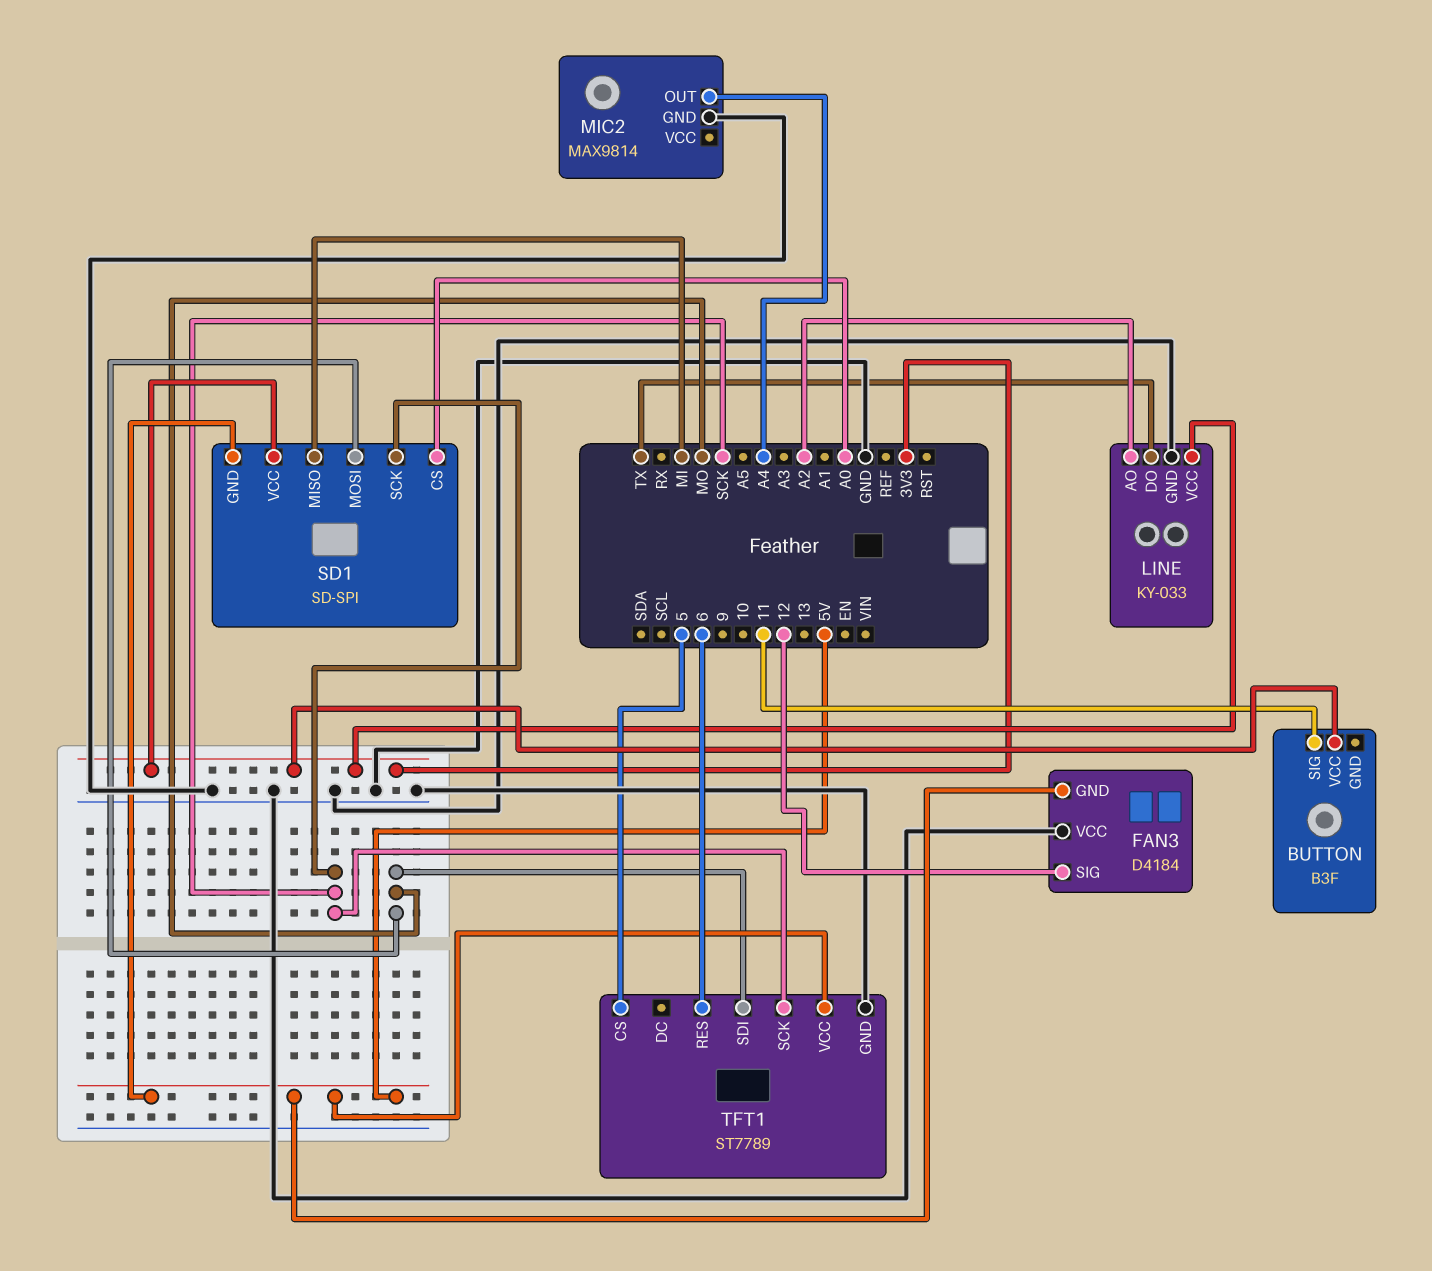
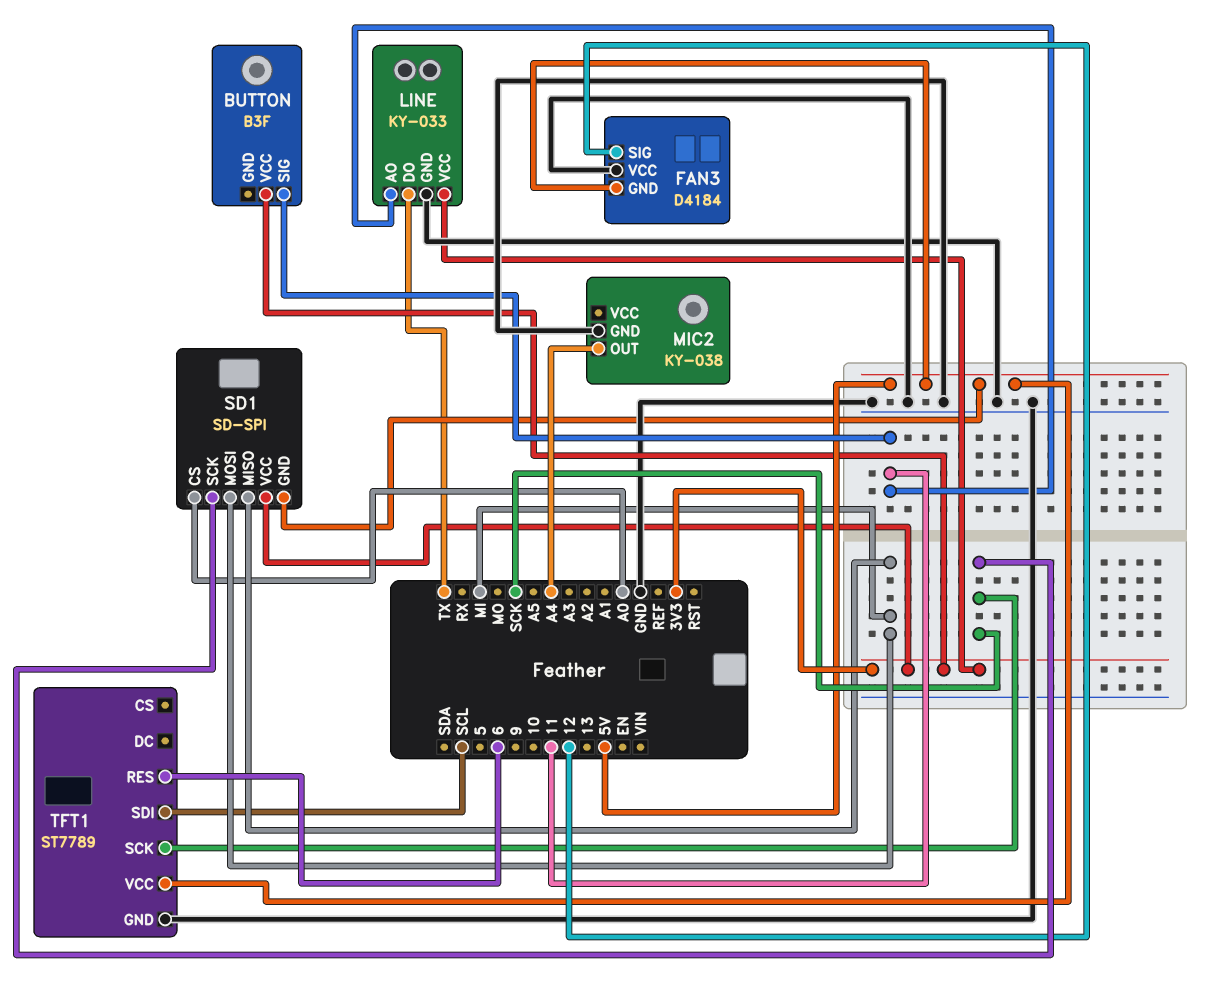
LINE pin AO: A2 -> 11
MIC2: MAX9814 -> KY-038
SD1 pin MOSI: MO -> MI
TFT1 pin CS: 5 -> none
TFT1 pin SDI: MO -> SCL

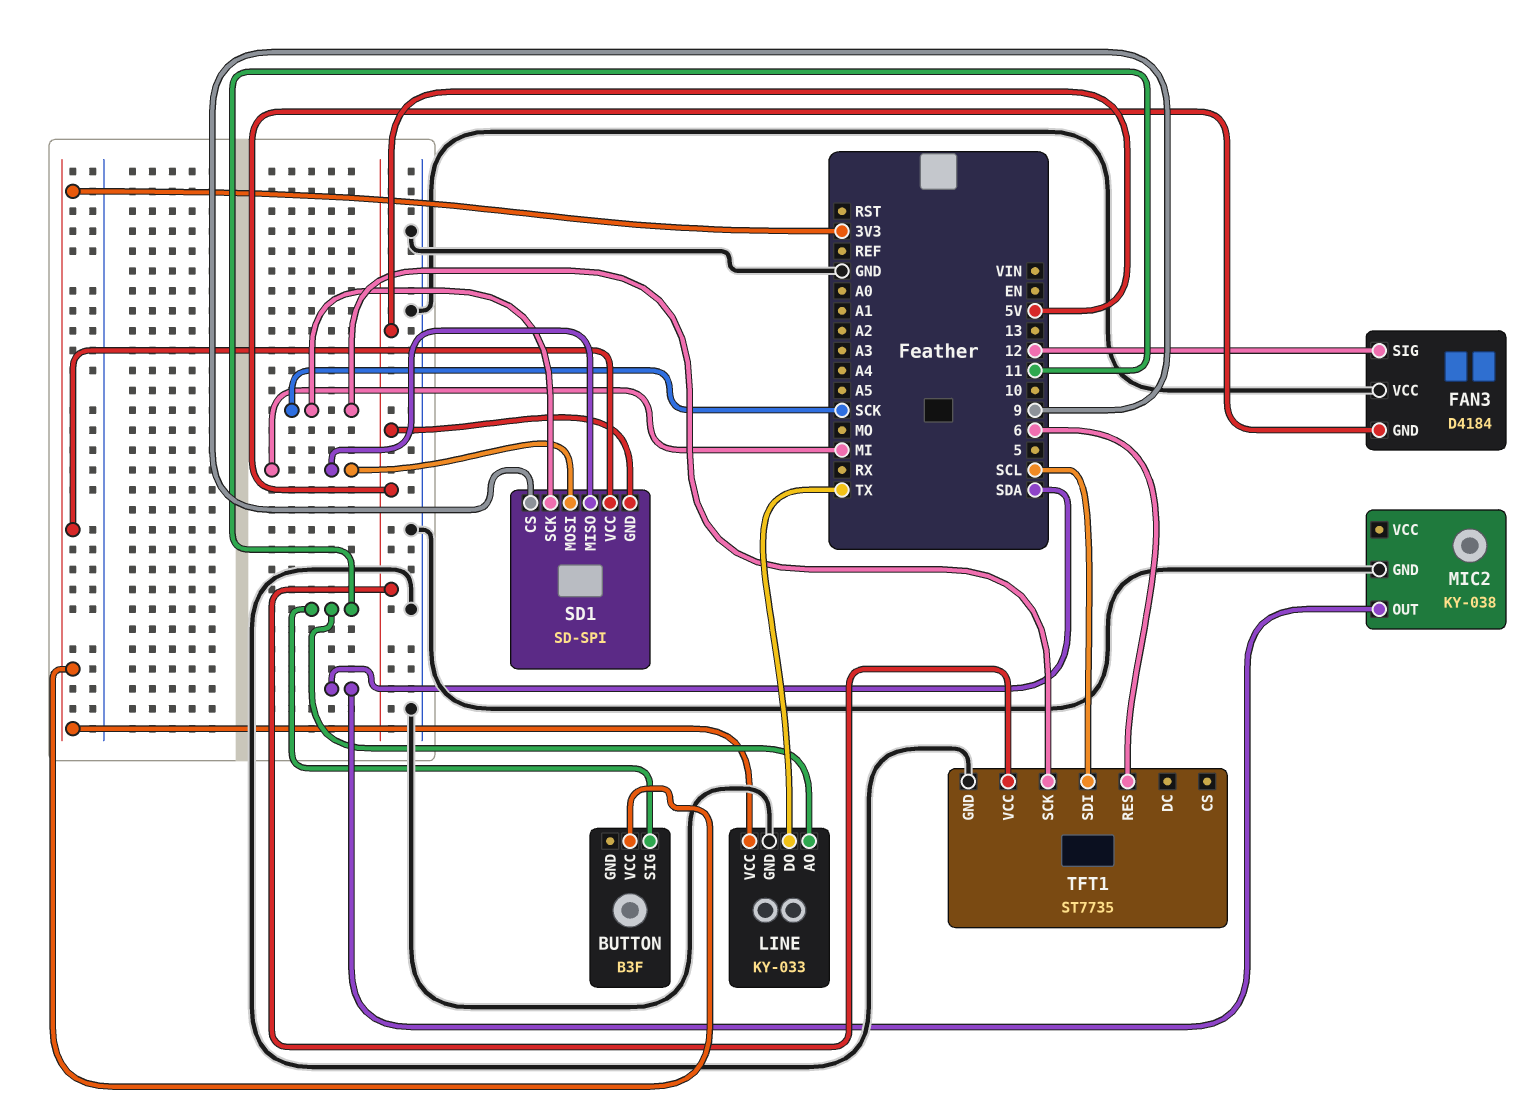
MIC2 pin OUT: A4 -> SDA
SD1 pin CS: A0 -> 9
TFT1: ST7789 -> ST7735

